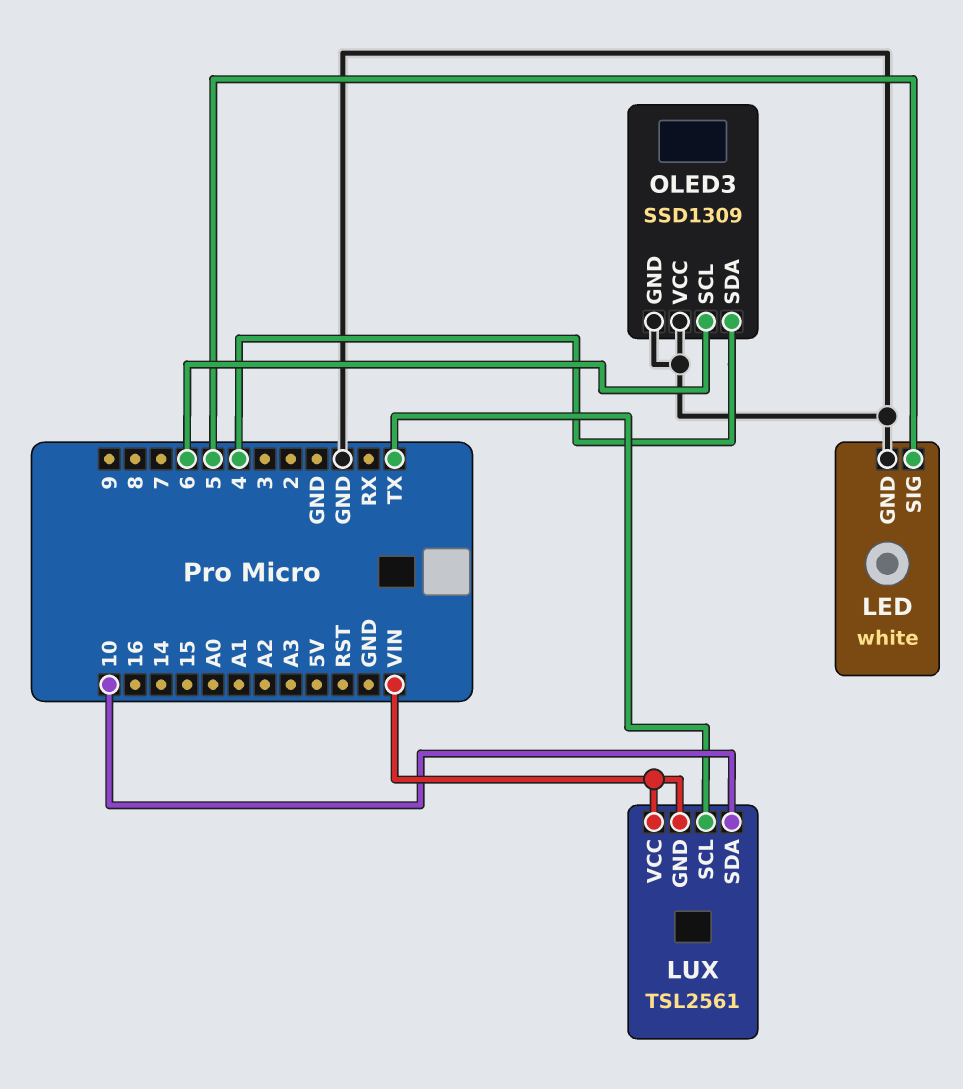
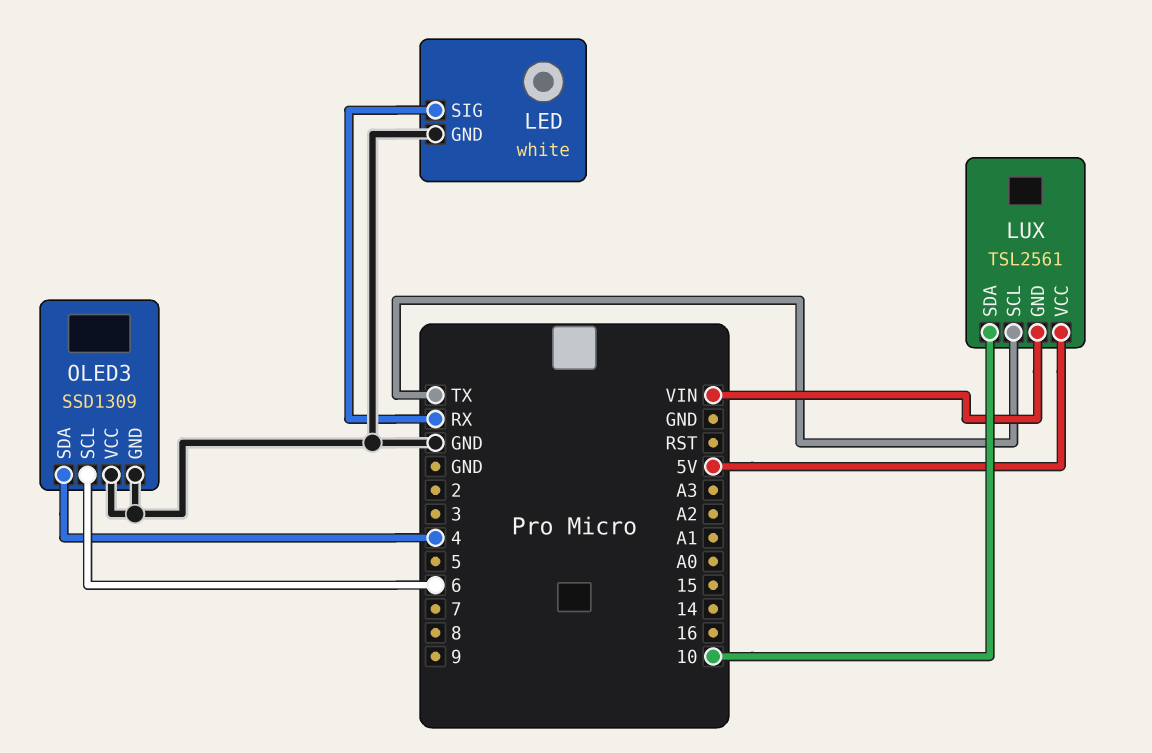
LED pin SIG: 5 -> RX
LUX pin VCC: VIN -> 5V

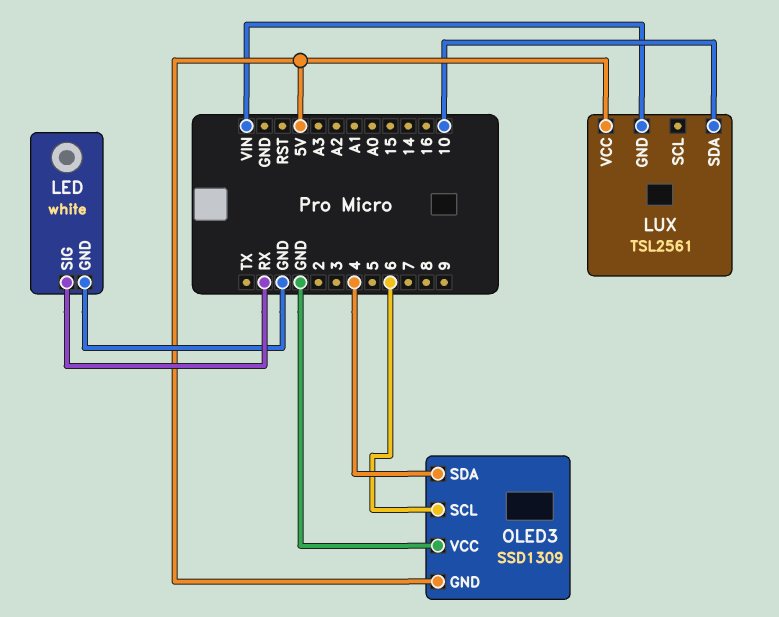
LUX pin SCL: TX -> none
OLED3 pin GND: GND -> 5V

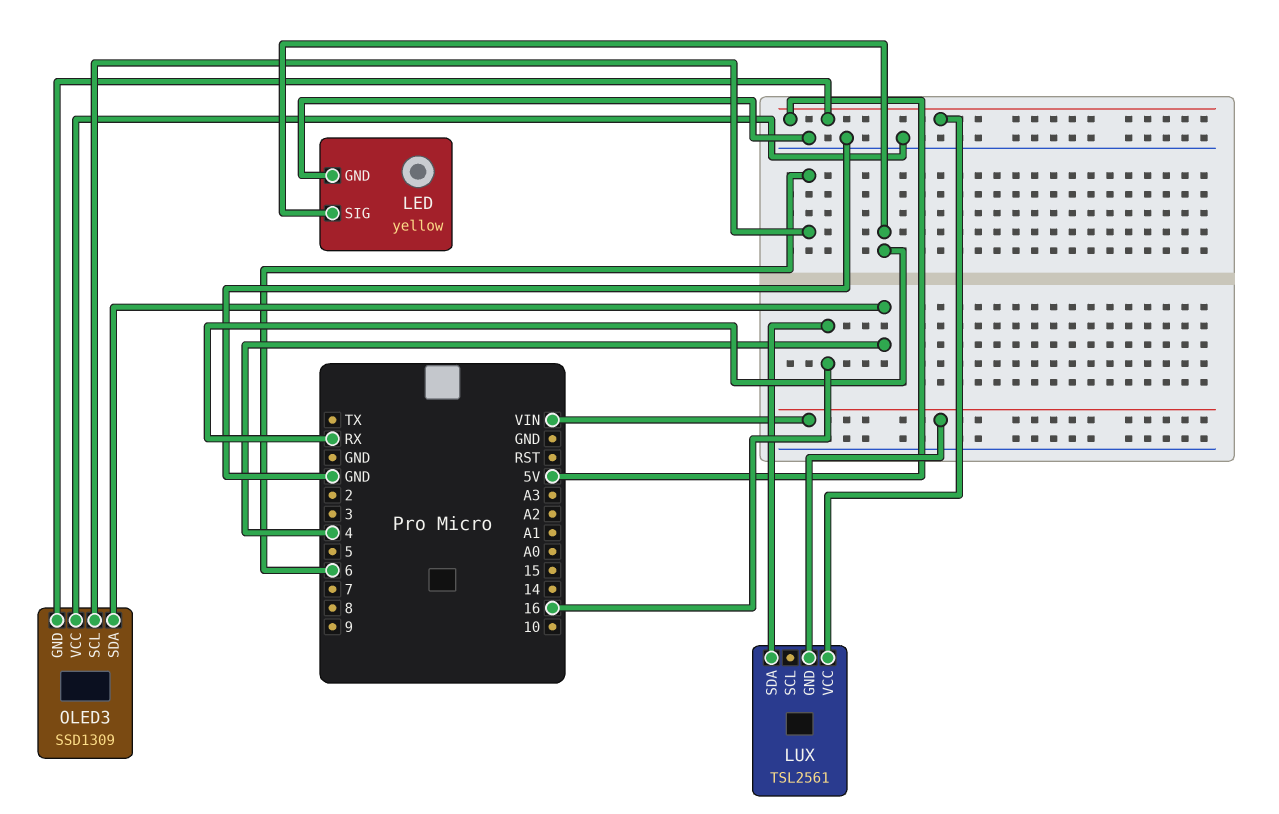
LED: white -> yellow
LUX pin SDA: 10 -> 16

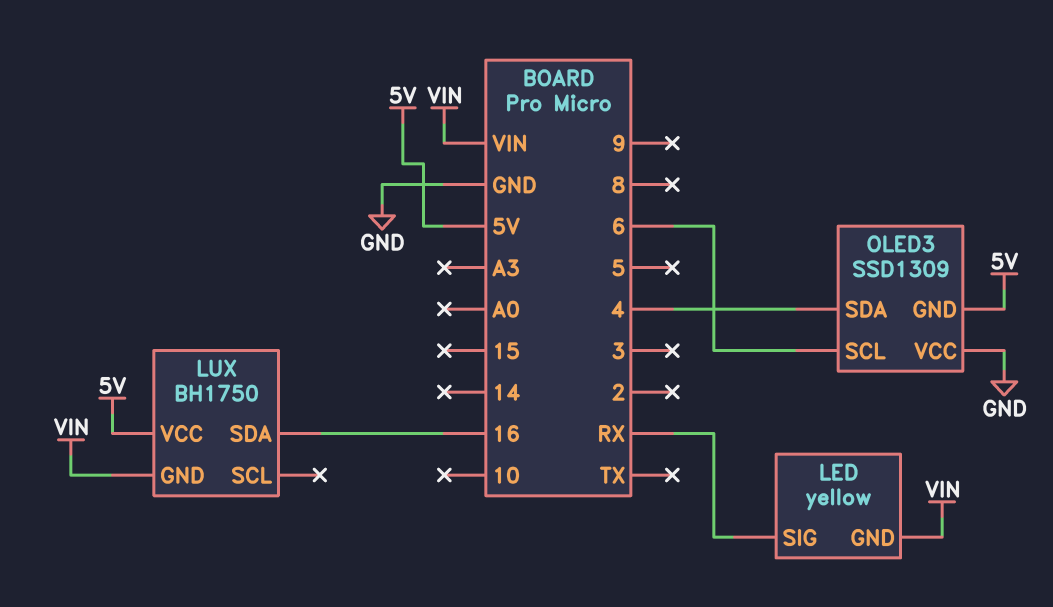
LED pin GND: GND -> VIN
LUX: TSL2561 -> BH1750

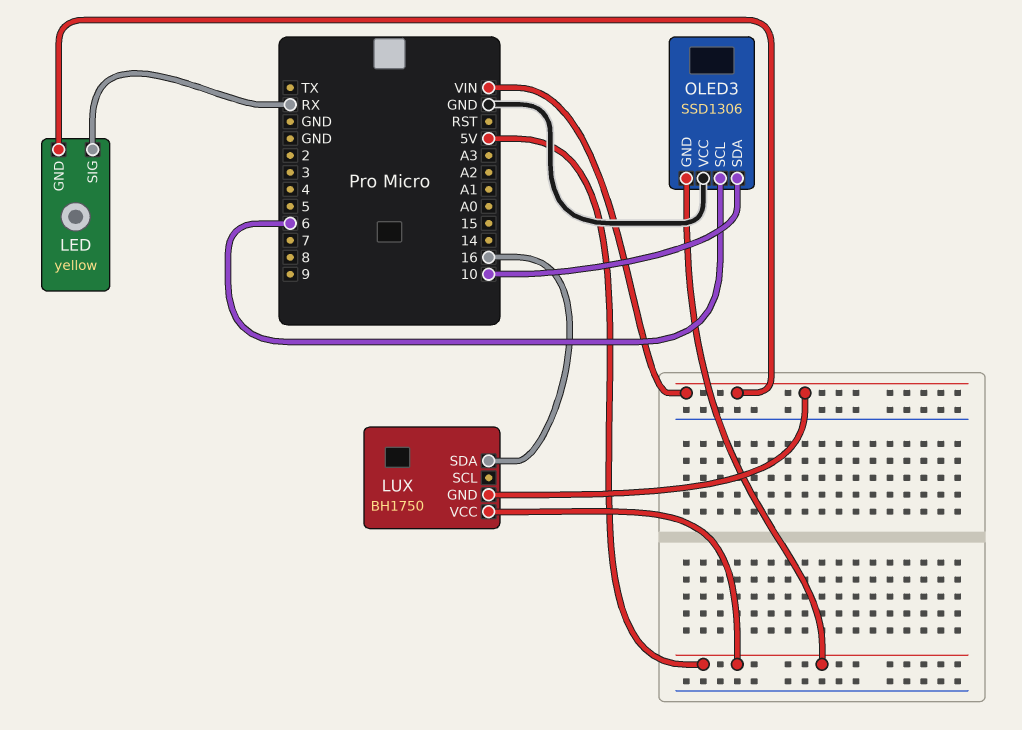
OLED3: SSD1309 -> SSD1306
OLED3 pin SDA: 4 -> 10

